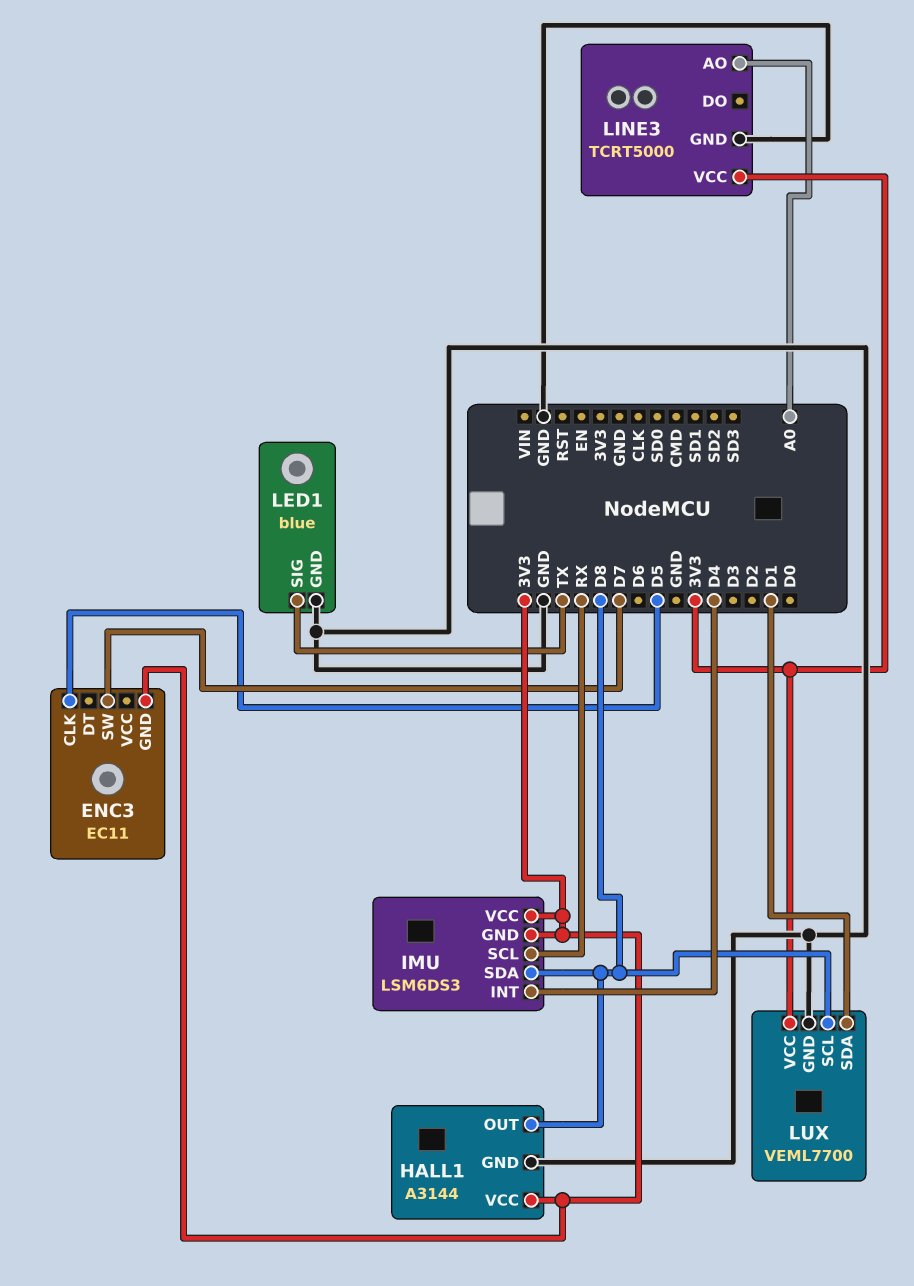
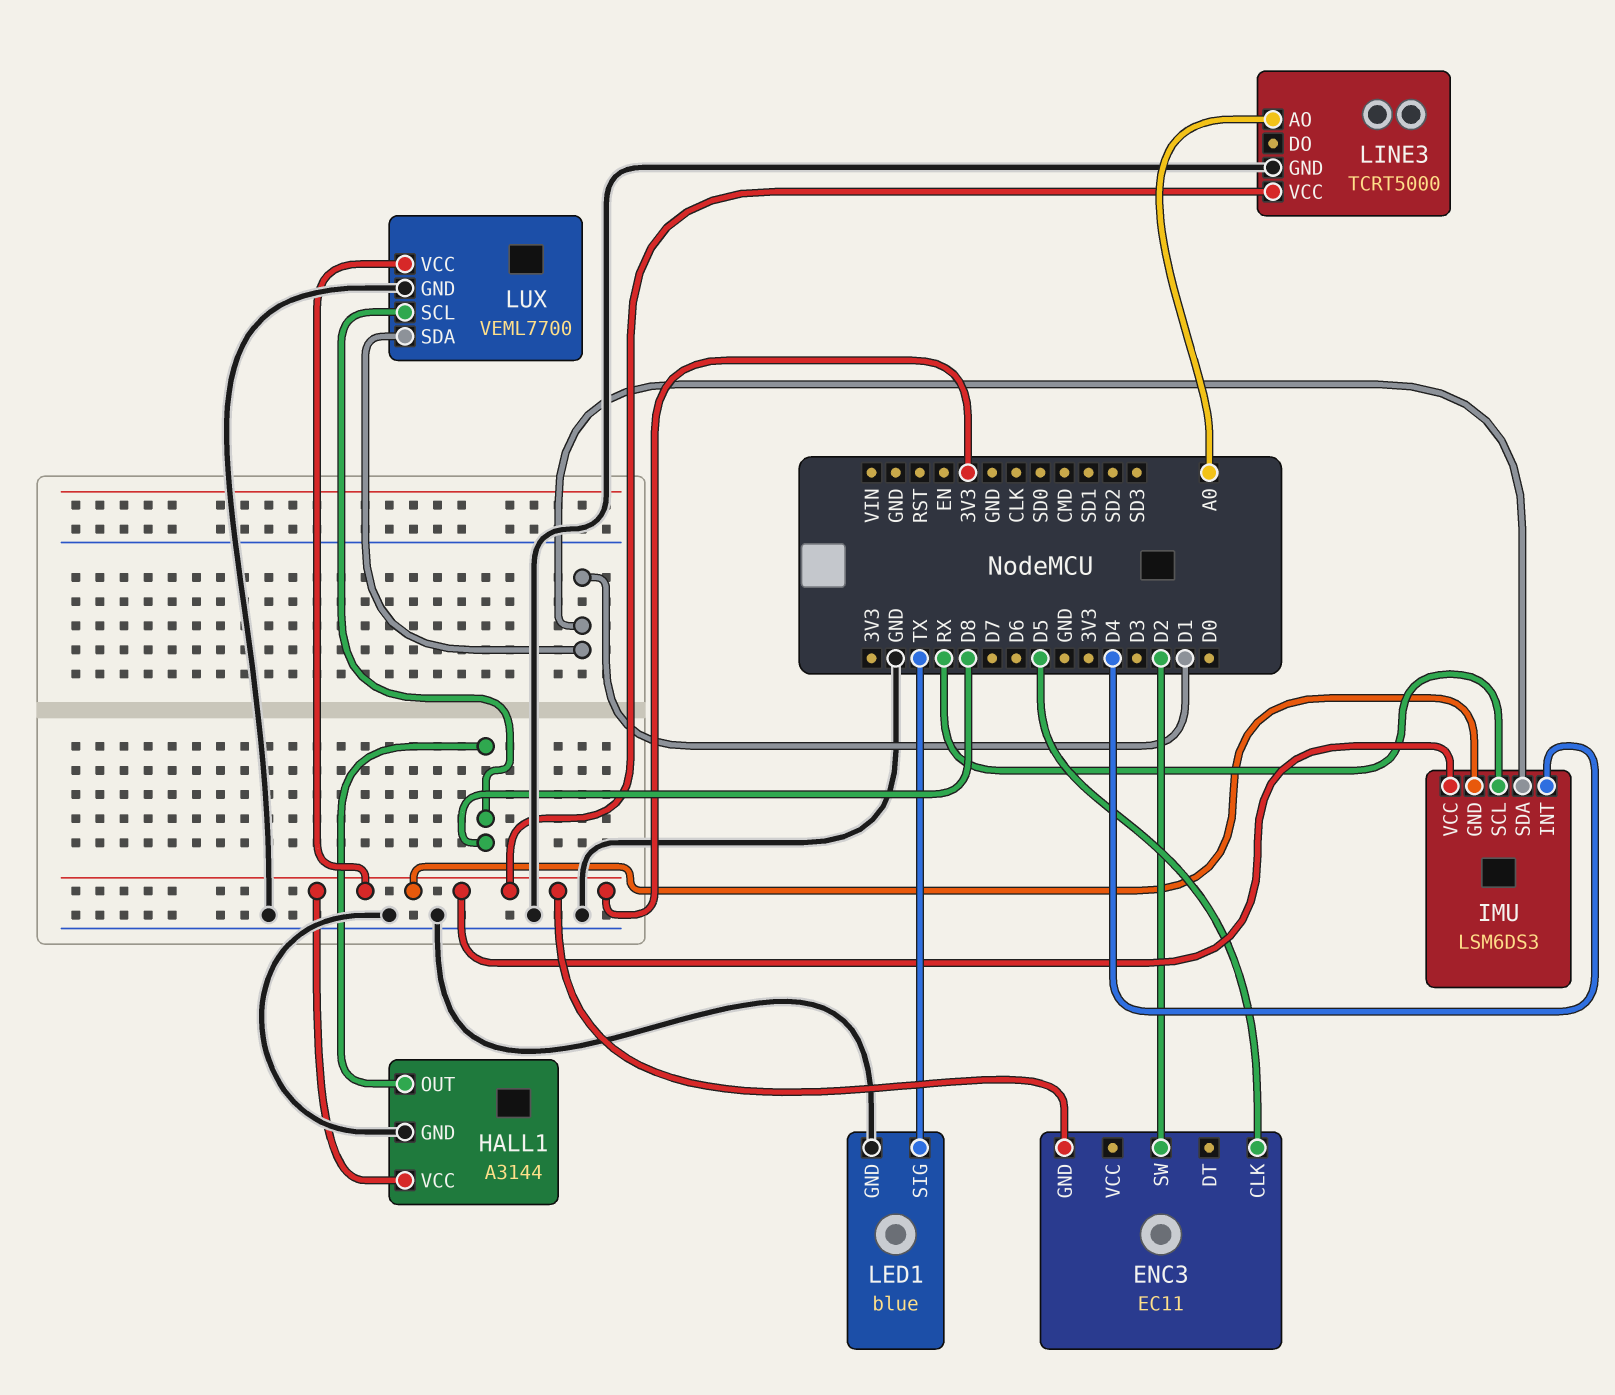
ENC3 pin SW: D7 -> D2
IMU pin SDA: D8 -> D1

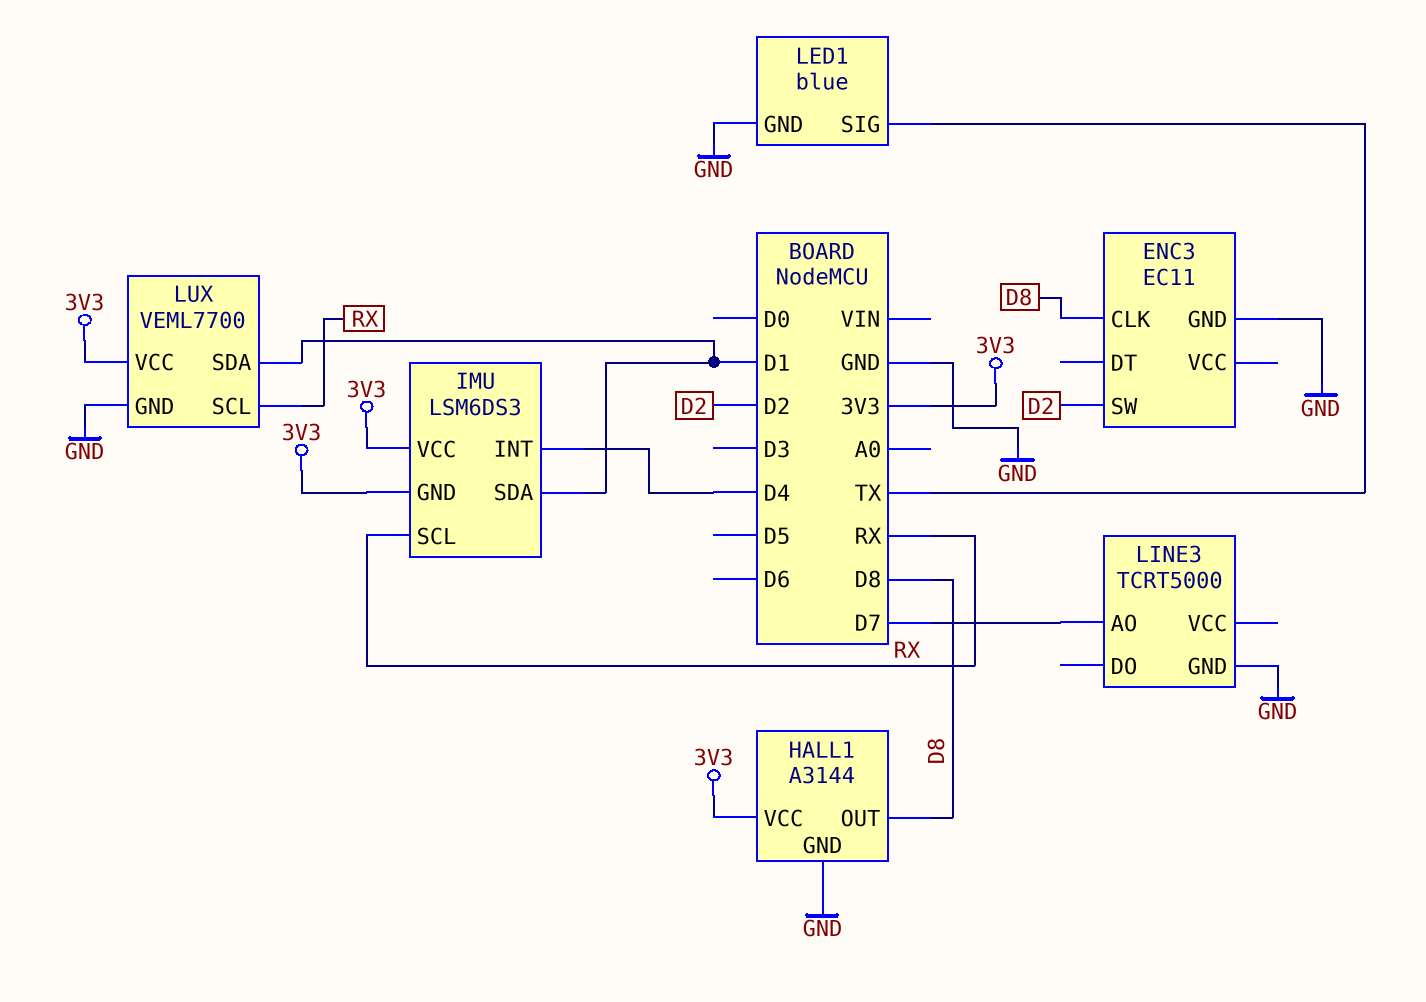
ENC3 pin CLK: D5 -> D8
ENC3 pin GND: 3V3 -> GND
LINE3 pin AO: A0 -> D7
LINE3 pin VCC: 3V3 -> none
LUX pin SCL: D8 -> RX

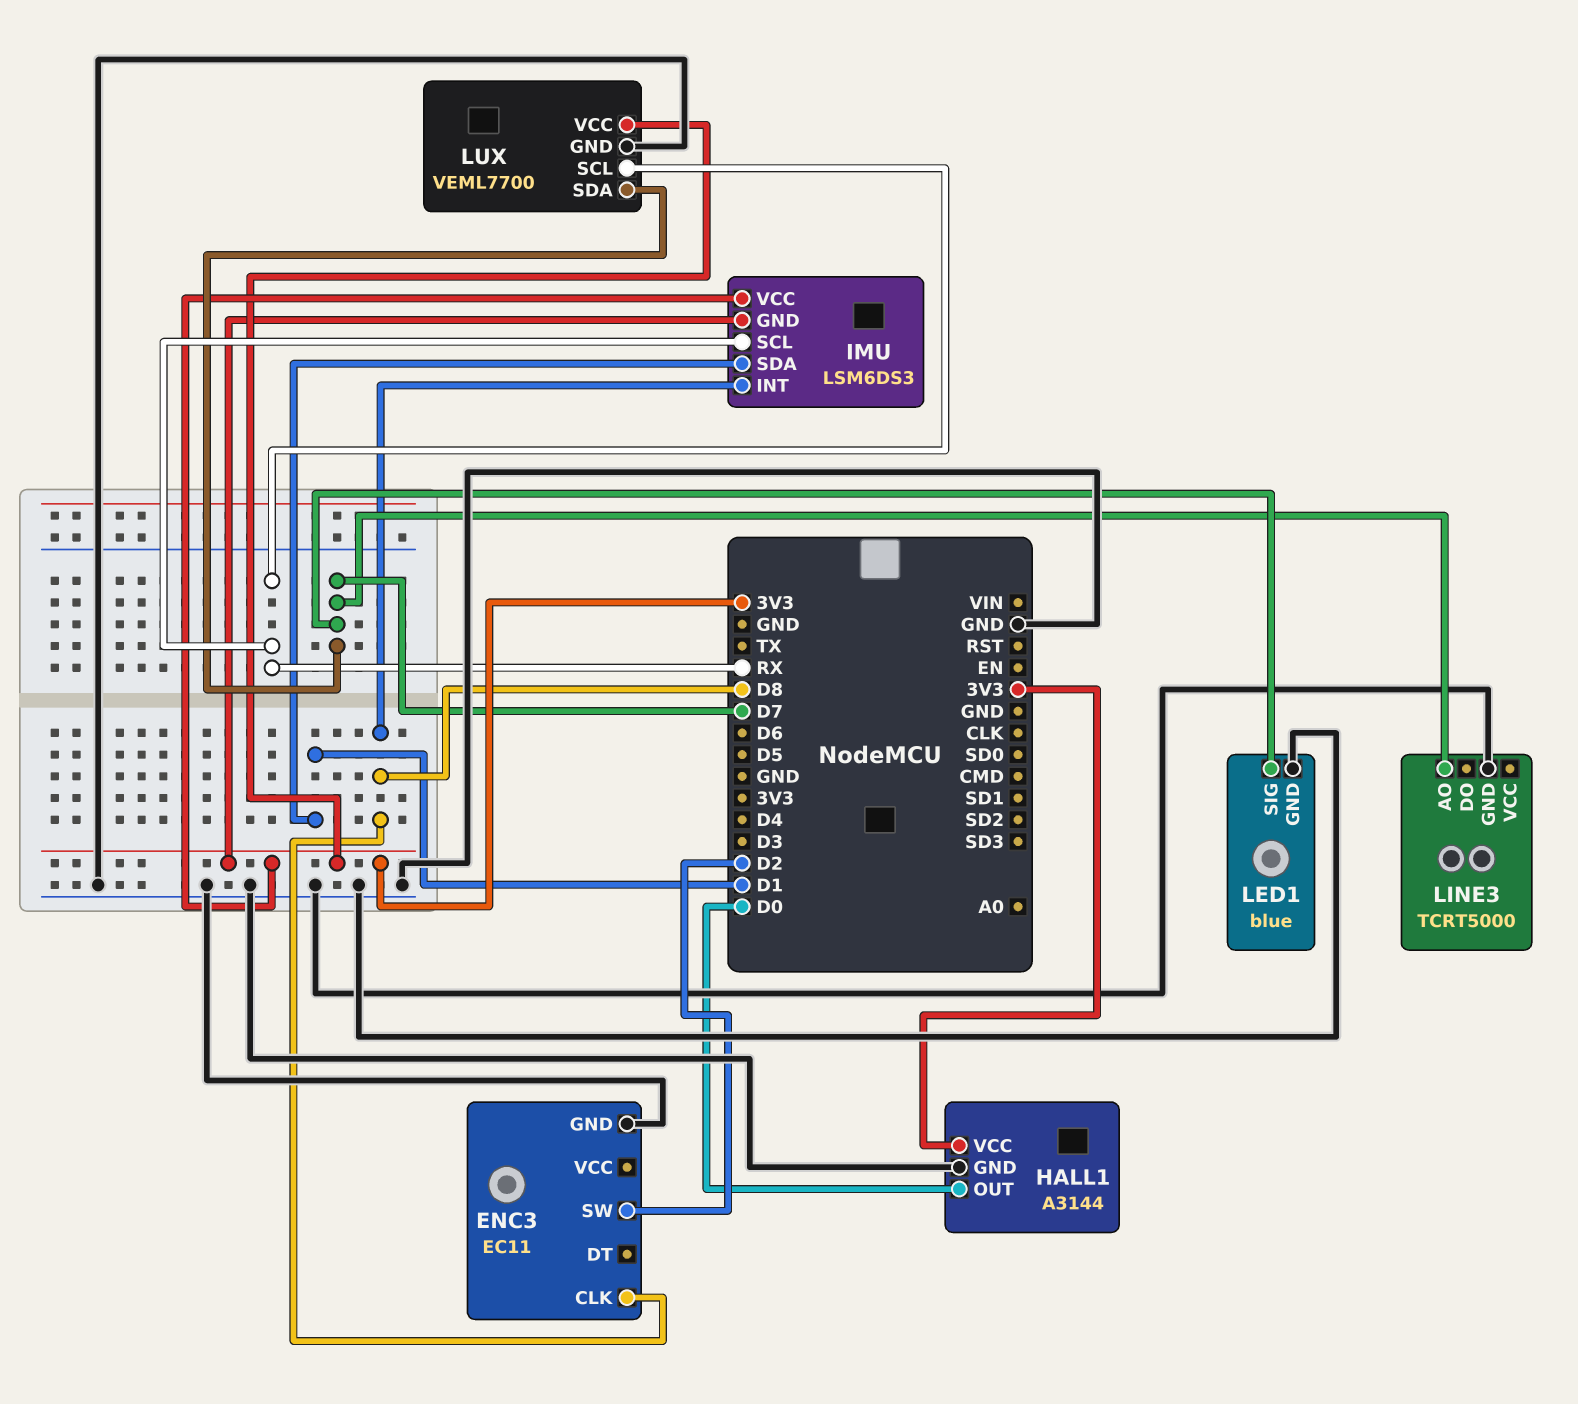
HALL1 pin OUT: D8 -> D0
IMU pin INT: D4 -> D8
LED1 pin SIG: TX -> D7
LUX pin SDA: D1 -> D7

